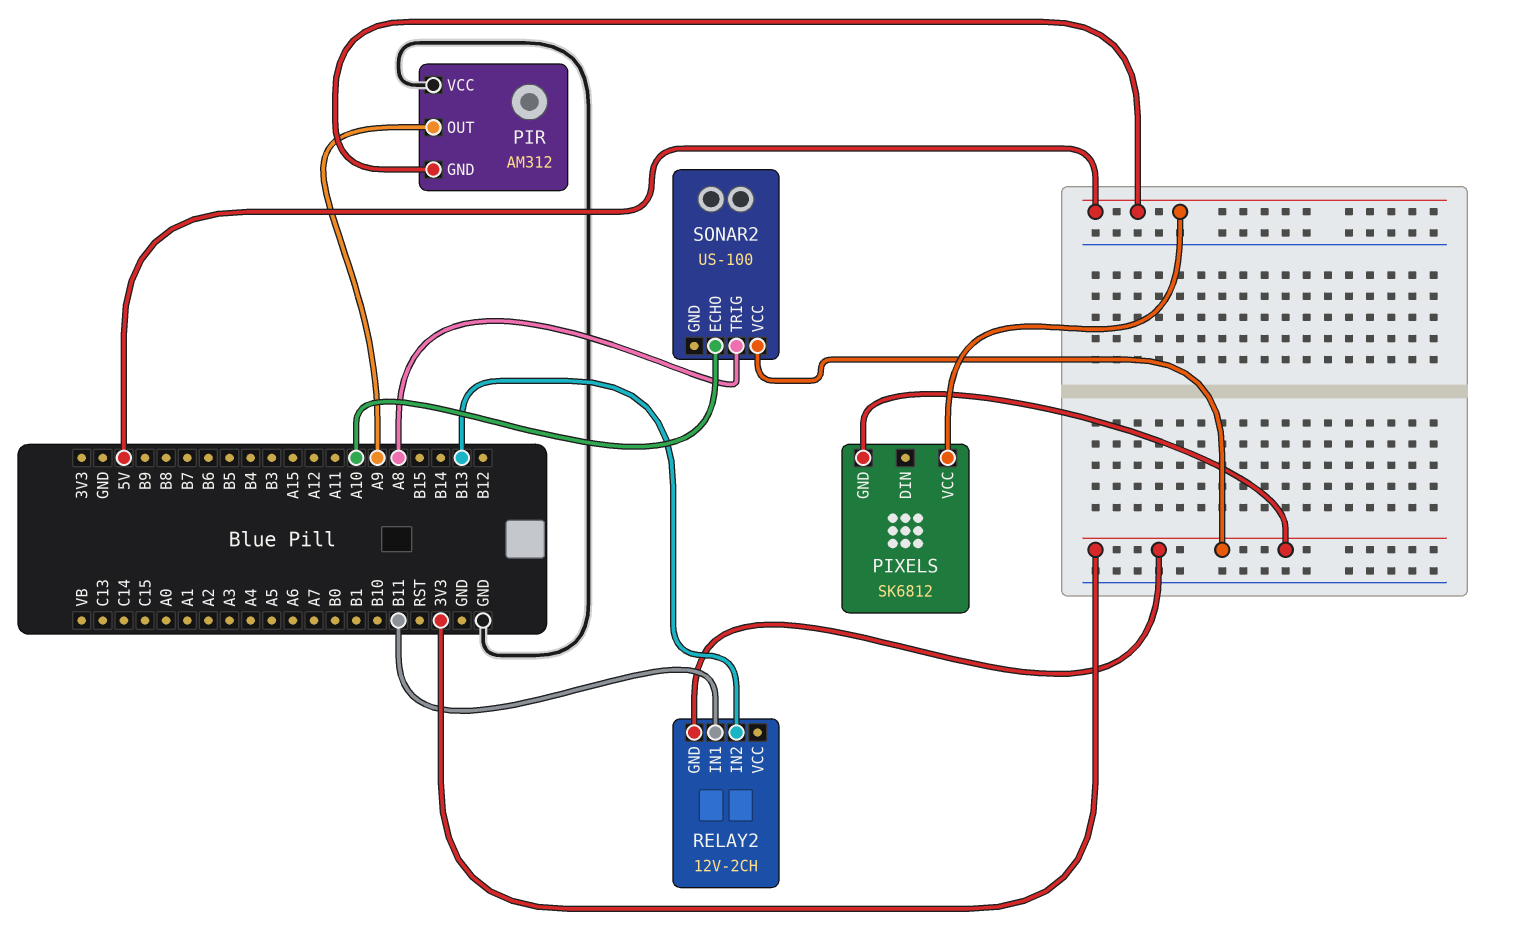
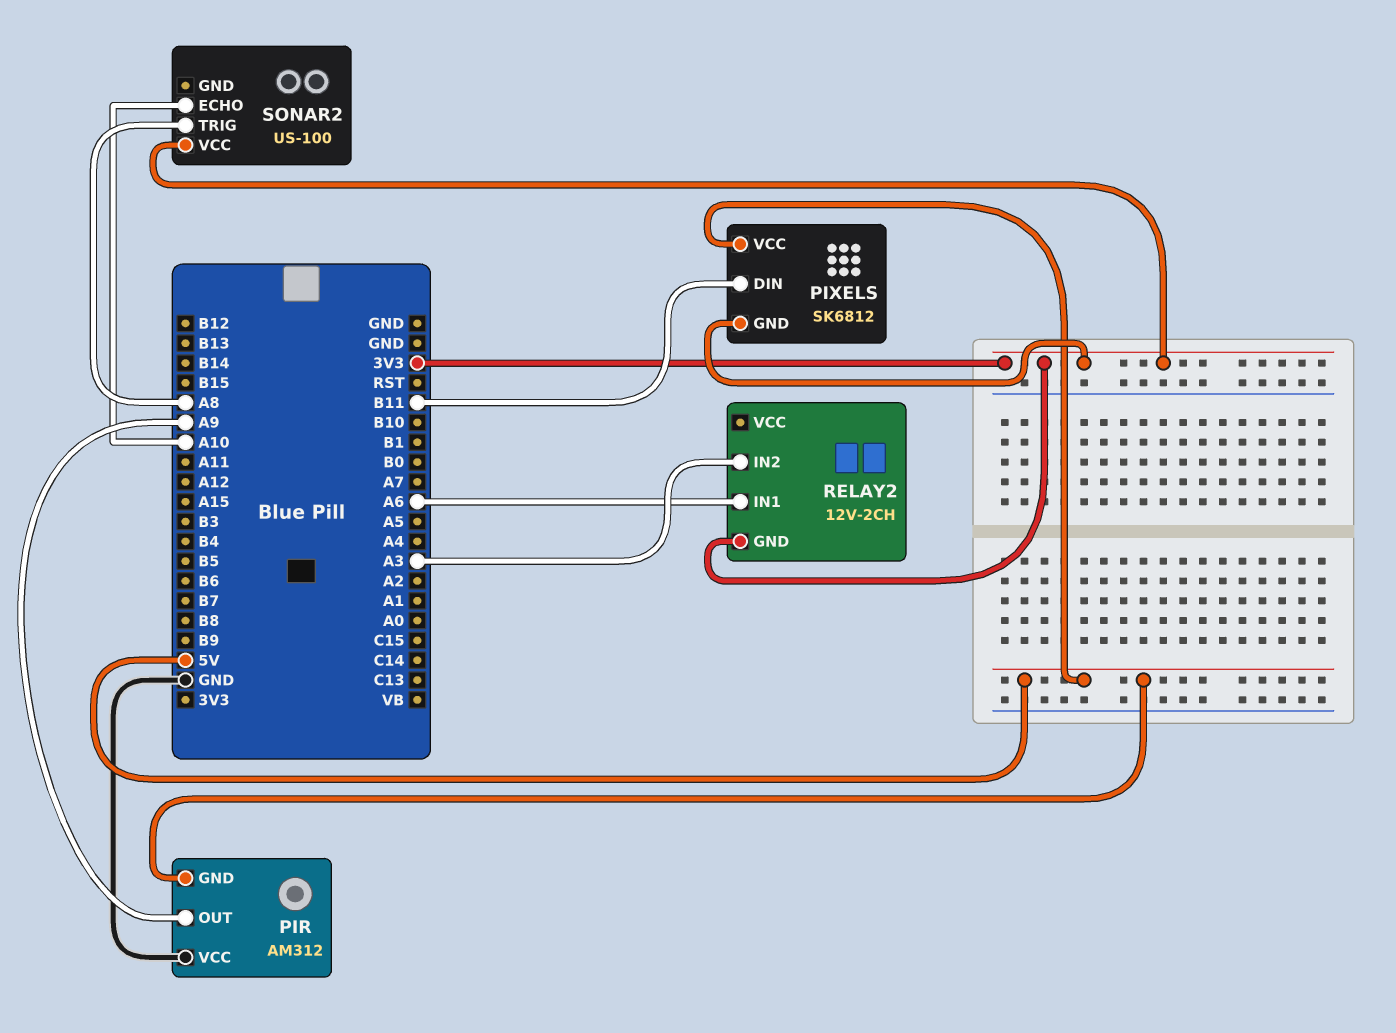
PIXELS pin DIN: none -> B11
RELAY2 pin IN1: B11 -> A6
RELAY2 pin IN2: B13 -> A3

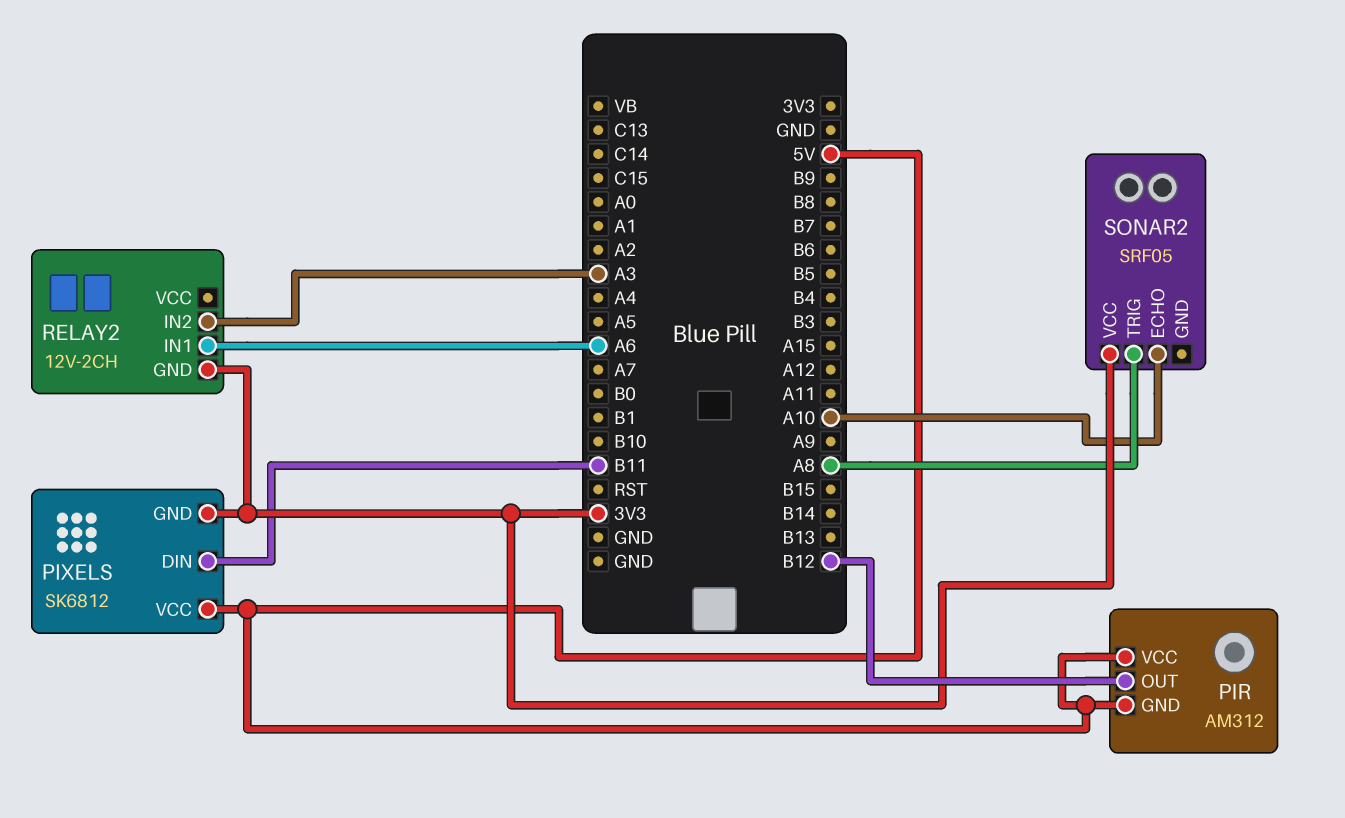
PIR pin OUT: A9 -> B12
PIR pin VCC: GND -> 5V
SONAR2: US-100 -> SRF05

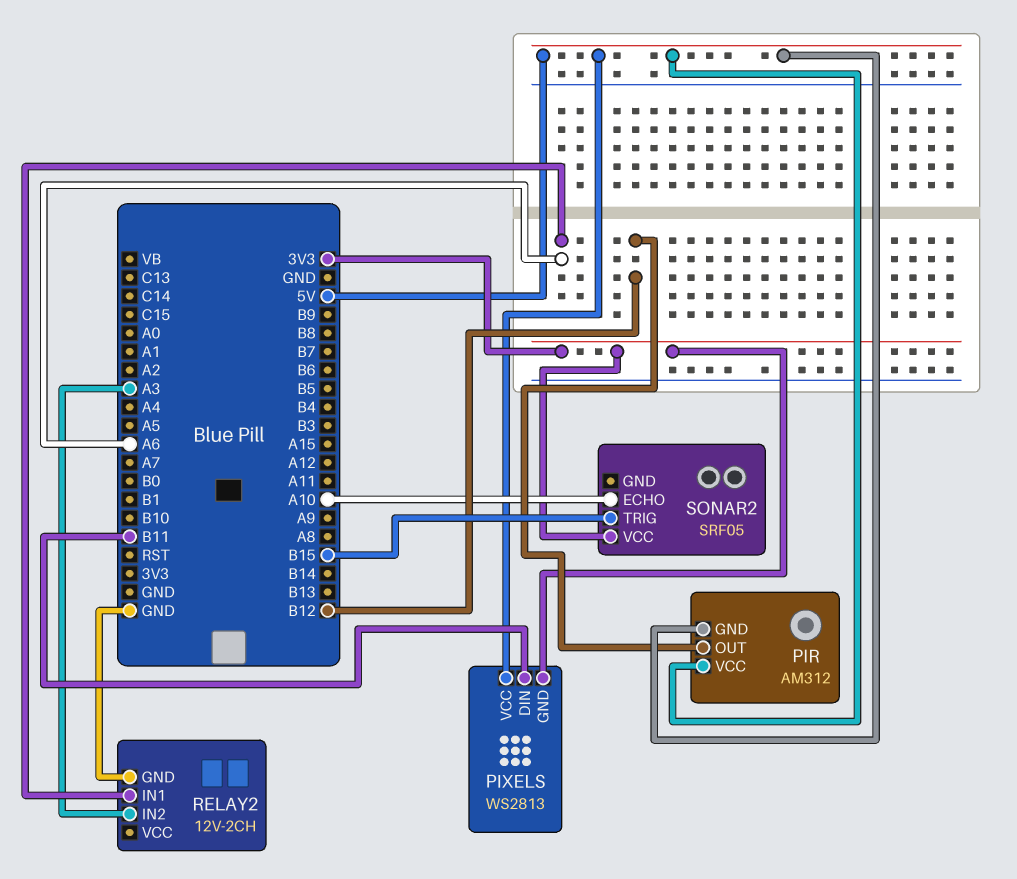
PIXELS: SK6812 -> WS2813
RELAY2 pin GND: 3V3 -> GND
SONAR2 pin TRIG: A8 -> B15

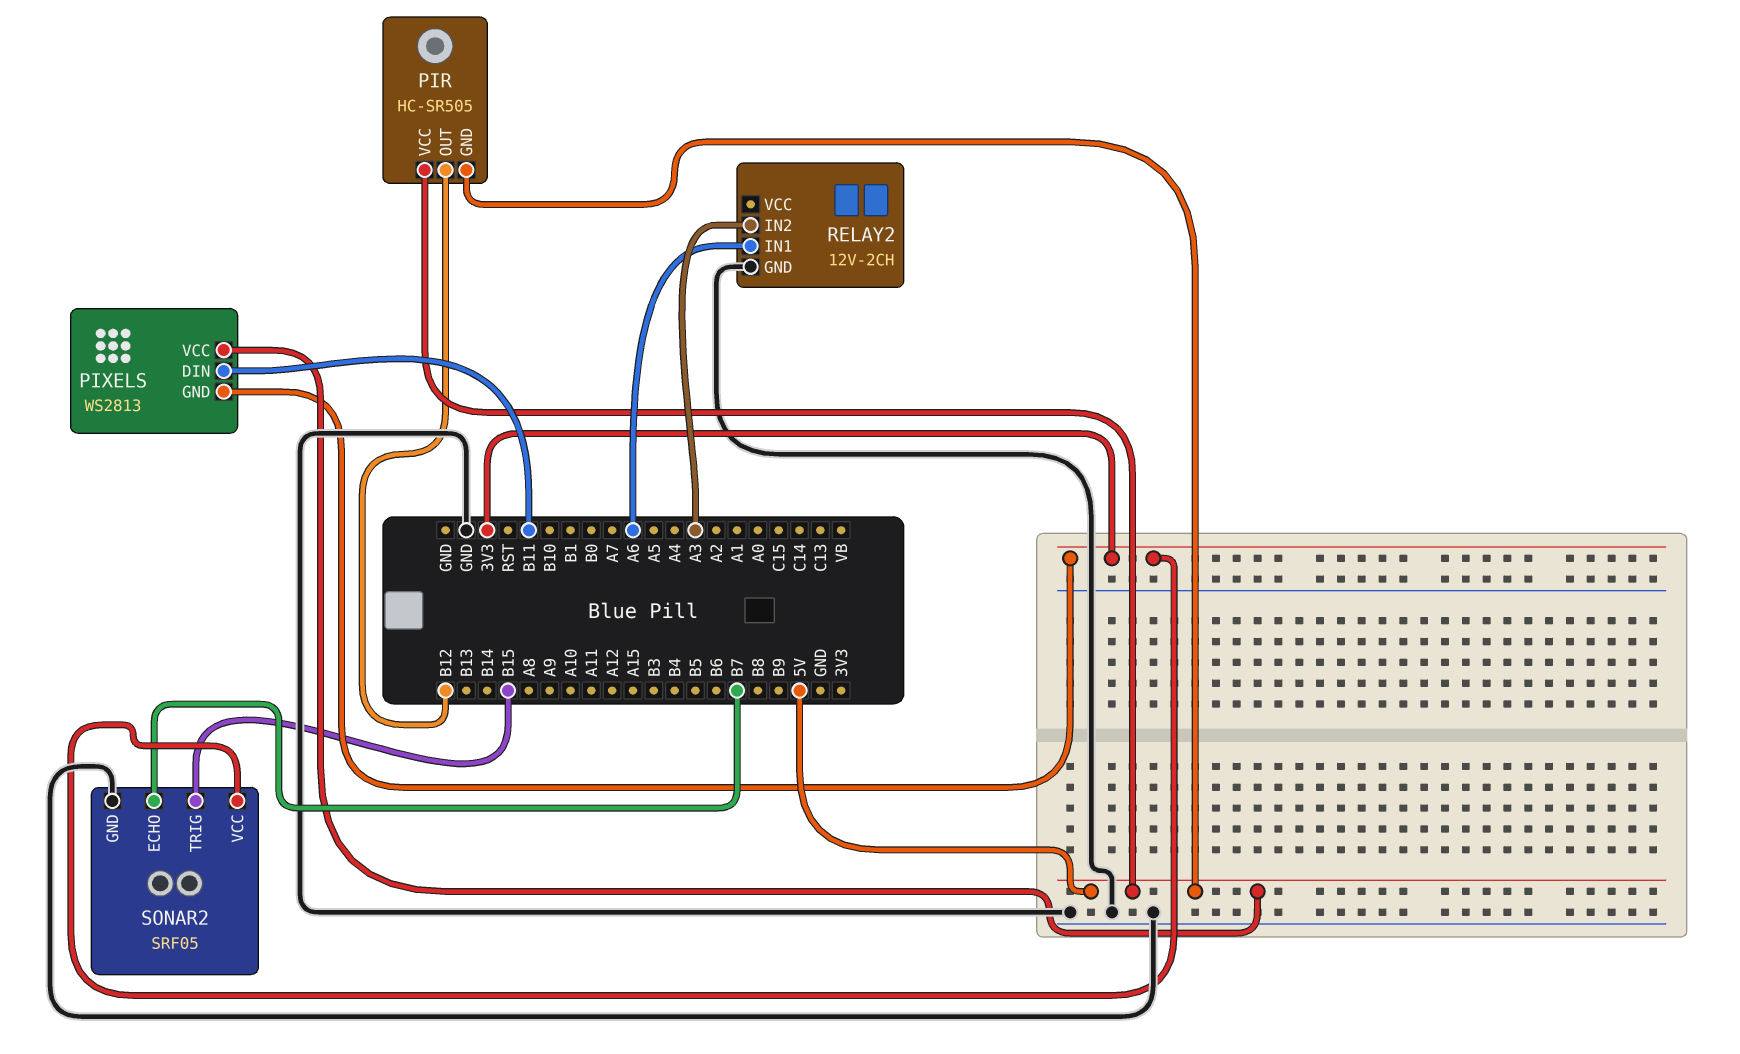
PIR: AM312 -> HC-SR505
SONAR2 pin ECHO: A10 -> B7
SONAR2 pin GND: none -> GND

